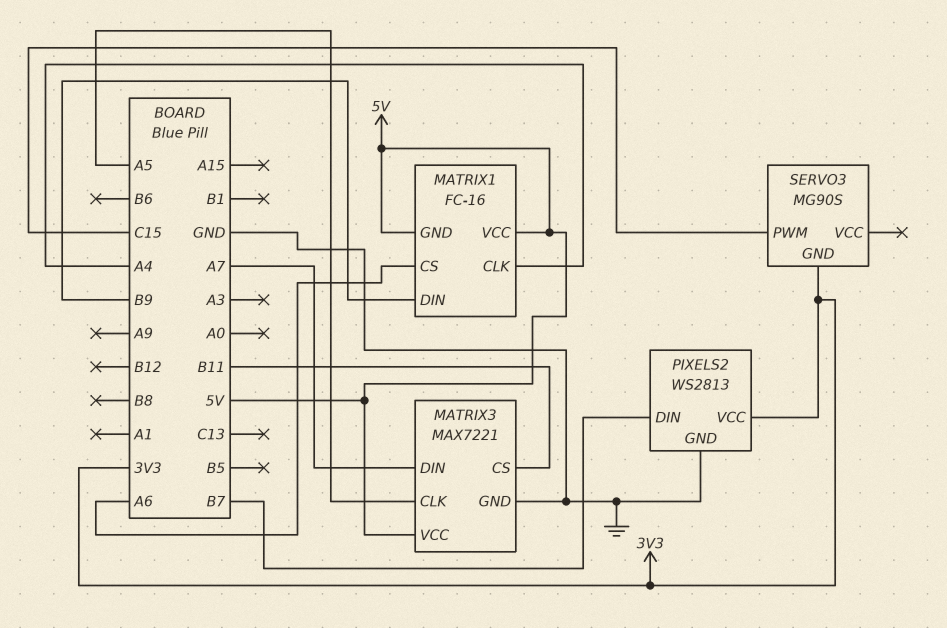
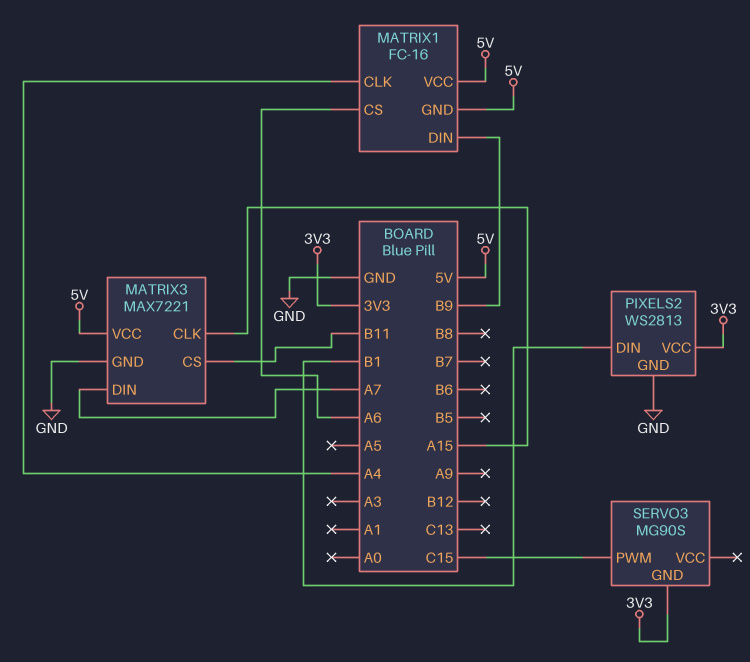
MATRIX3 pin CLK: A5 -> A15
PIXELS2 pin DIN: B7 -> B1

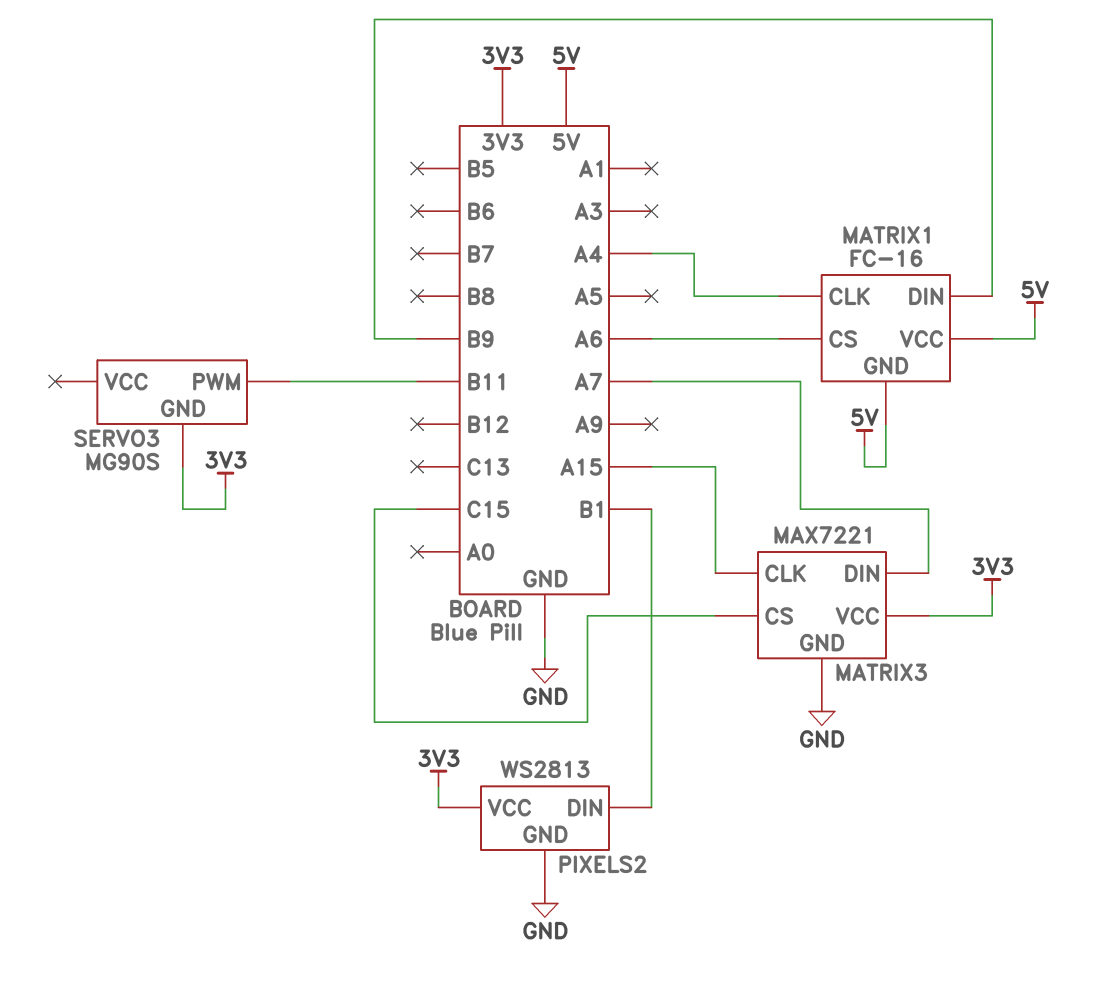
MATRIX3 pin CS: B11 -> C15
MATRIX3 pin VCC: 5V -> 3V3
SERVO3 pin PWM: C15 -> B11

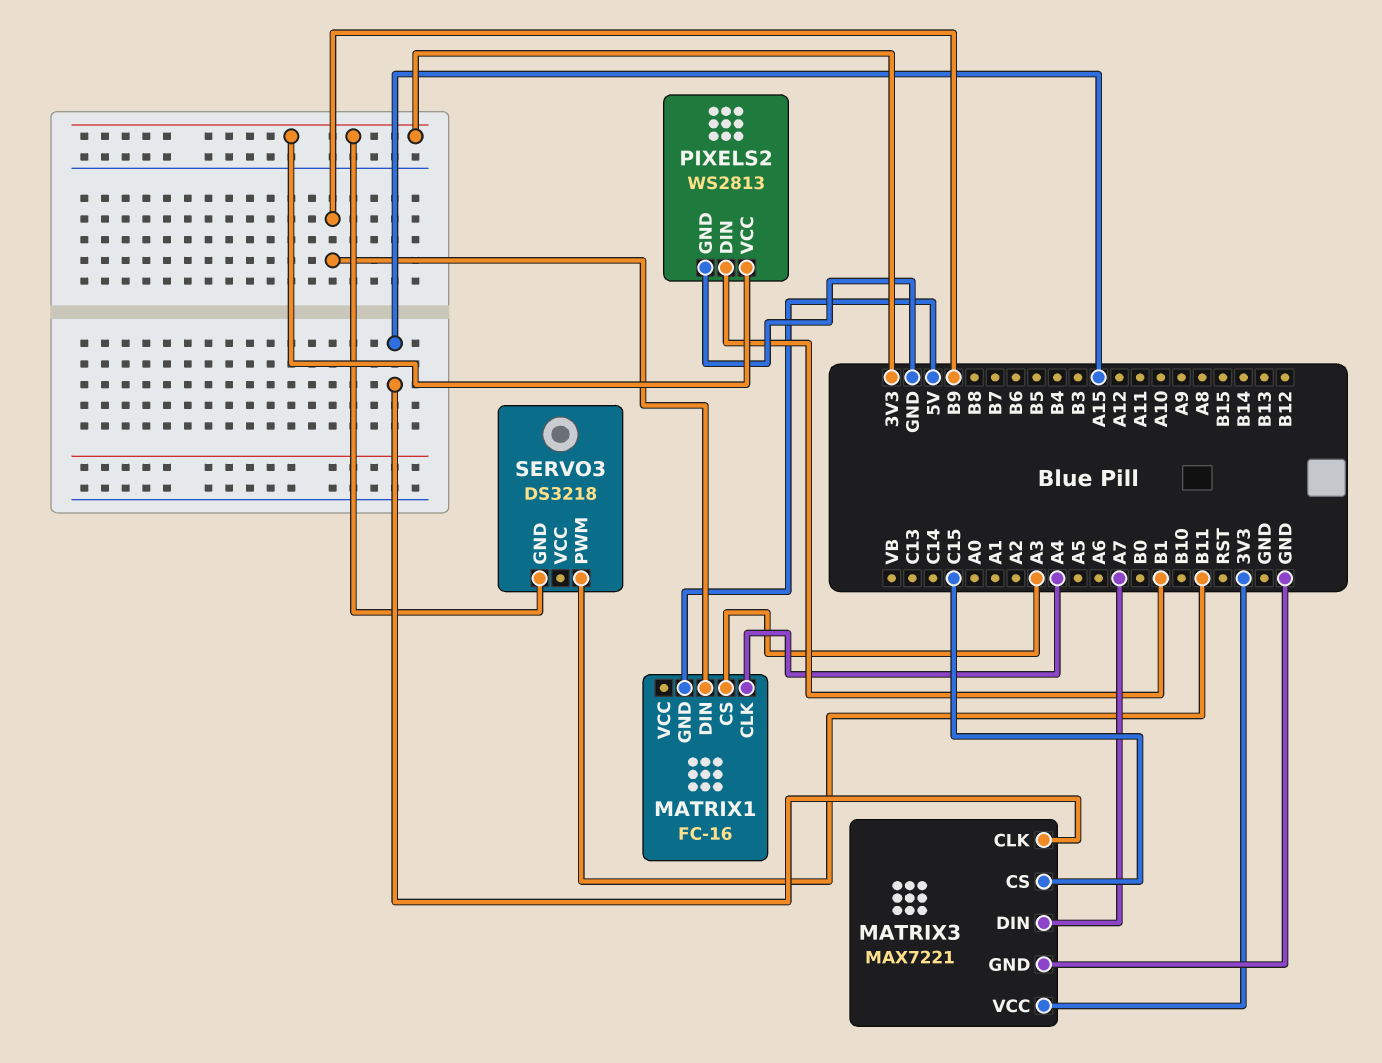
MATRIX1 pin CS: A6 -> A3
MATRIX1 pin VCC: 5V -> none
SERVO3: MG90S -> DS3218

